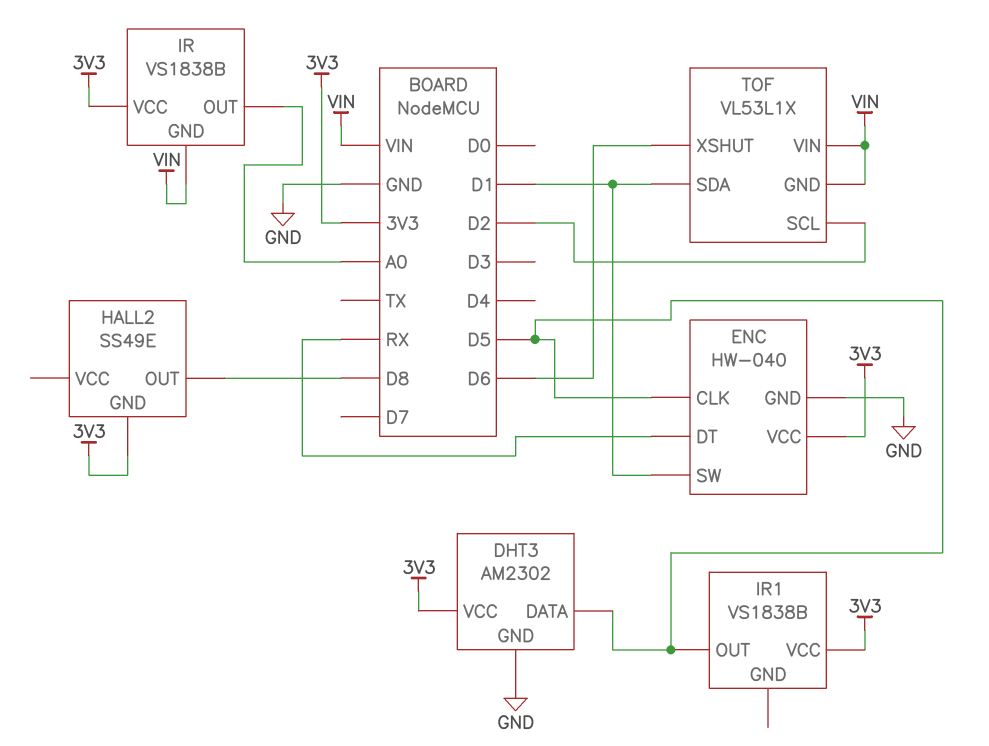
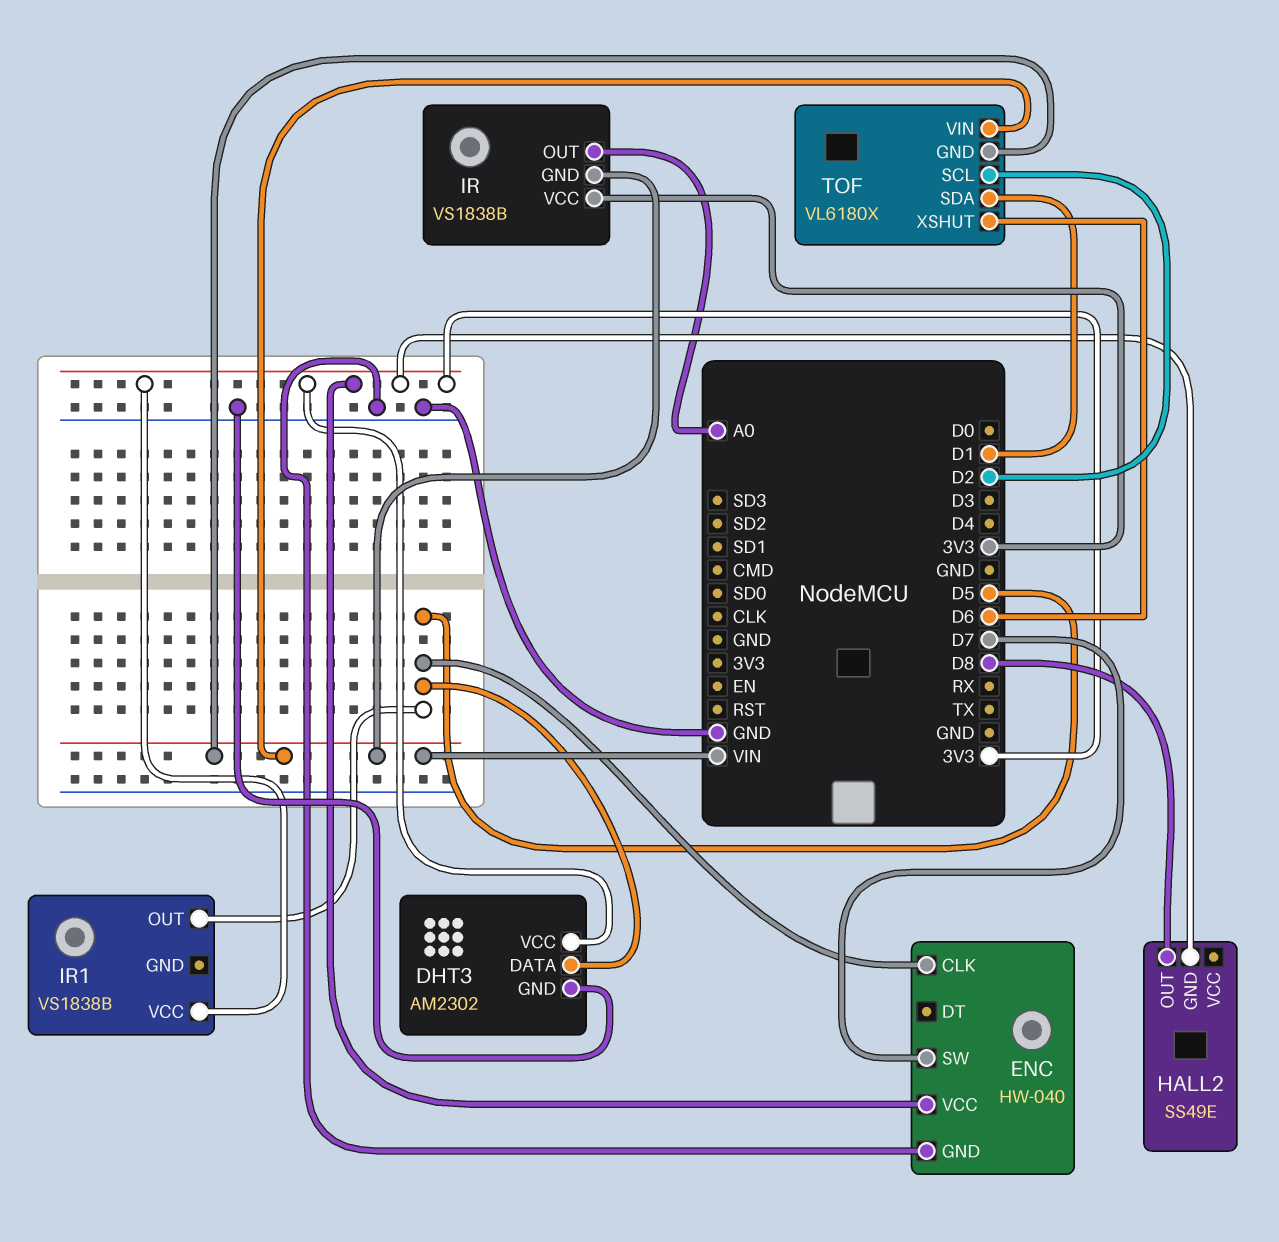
ENC pin DT: RX -> none
ENC pin SW: D1 -> D7
TOF: VL53L1X -> VL6180X

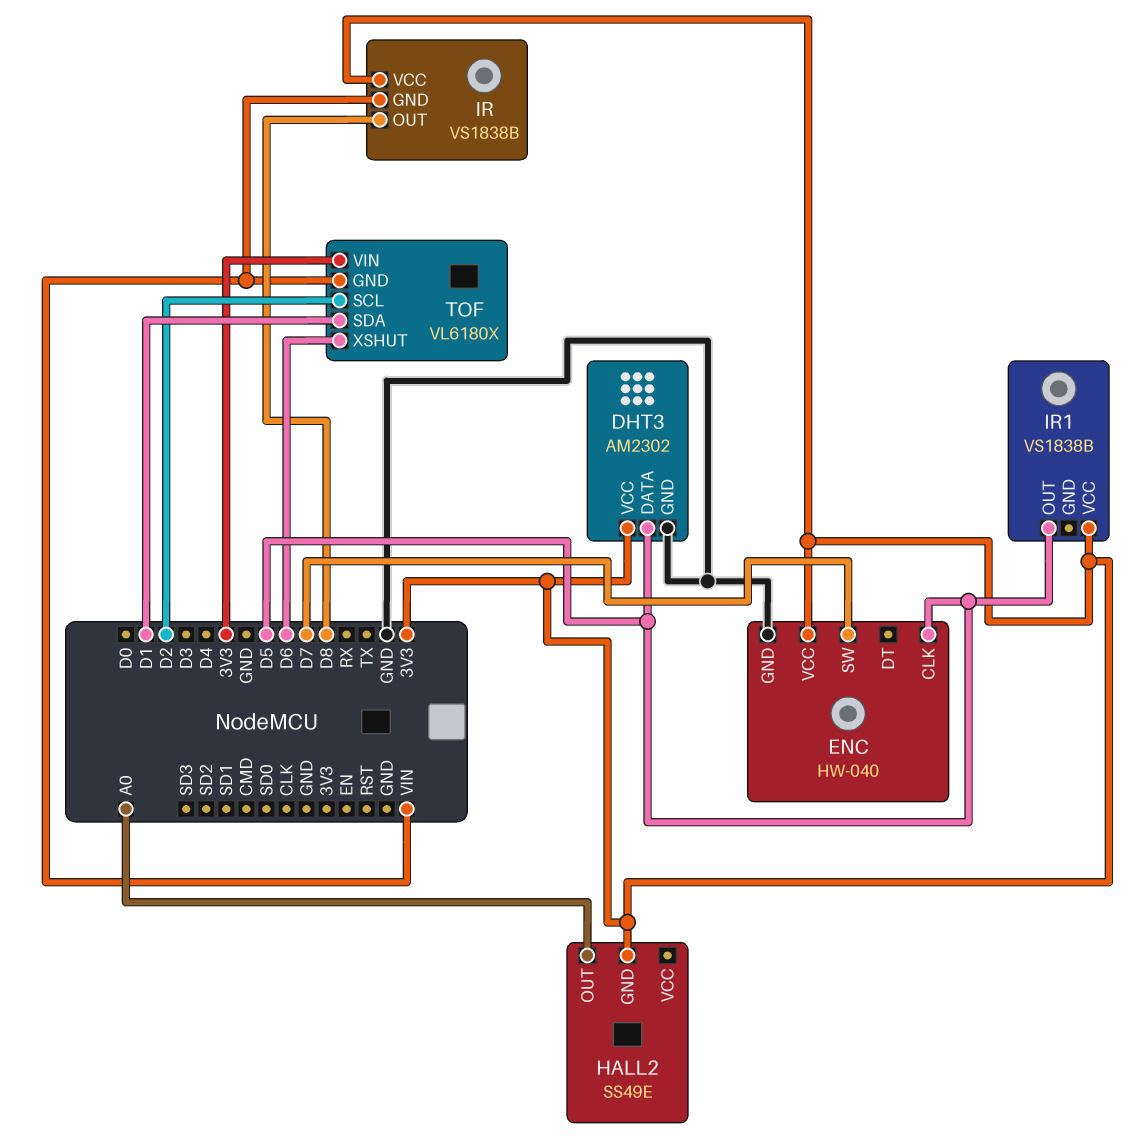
HALL2 pin OUT: D8 -> A0
IR pin OUT: A0 -> D8
TOF pin VIN: VIN -> 3V3

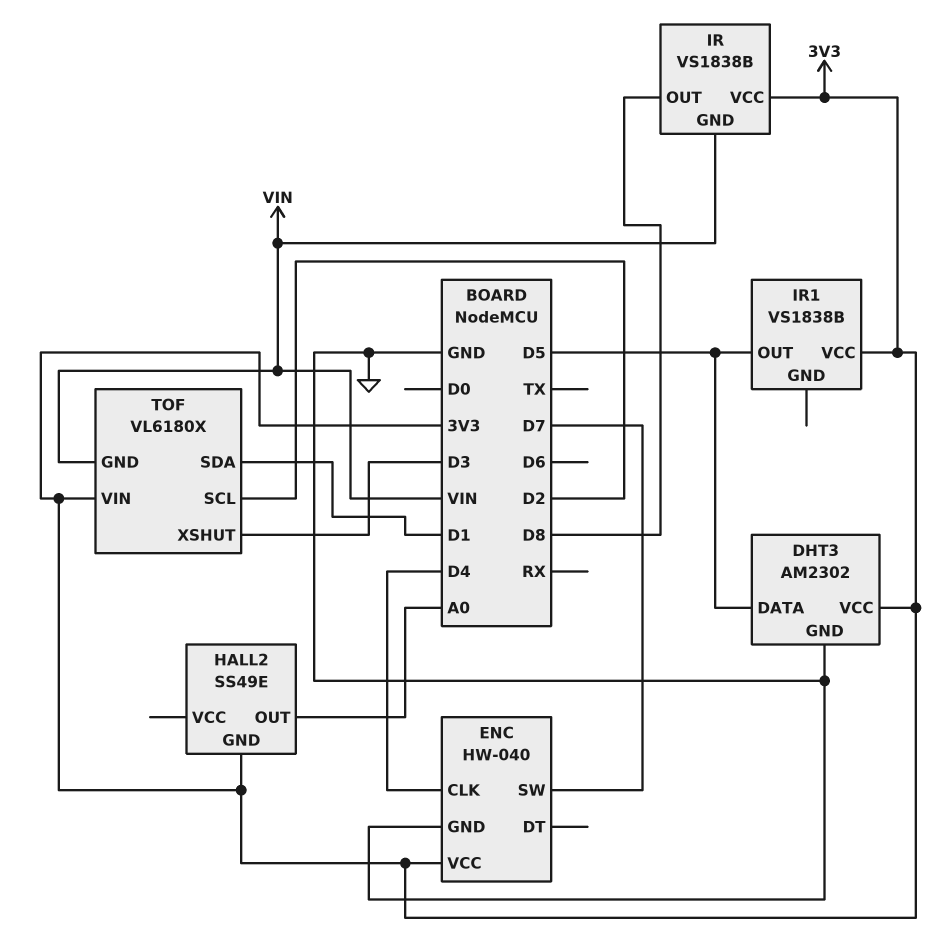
ENC pin CLK: D5 -> D4
TOF pin XSHUT: D6 -> D3

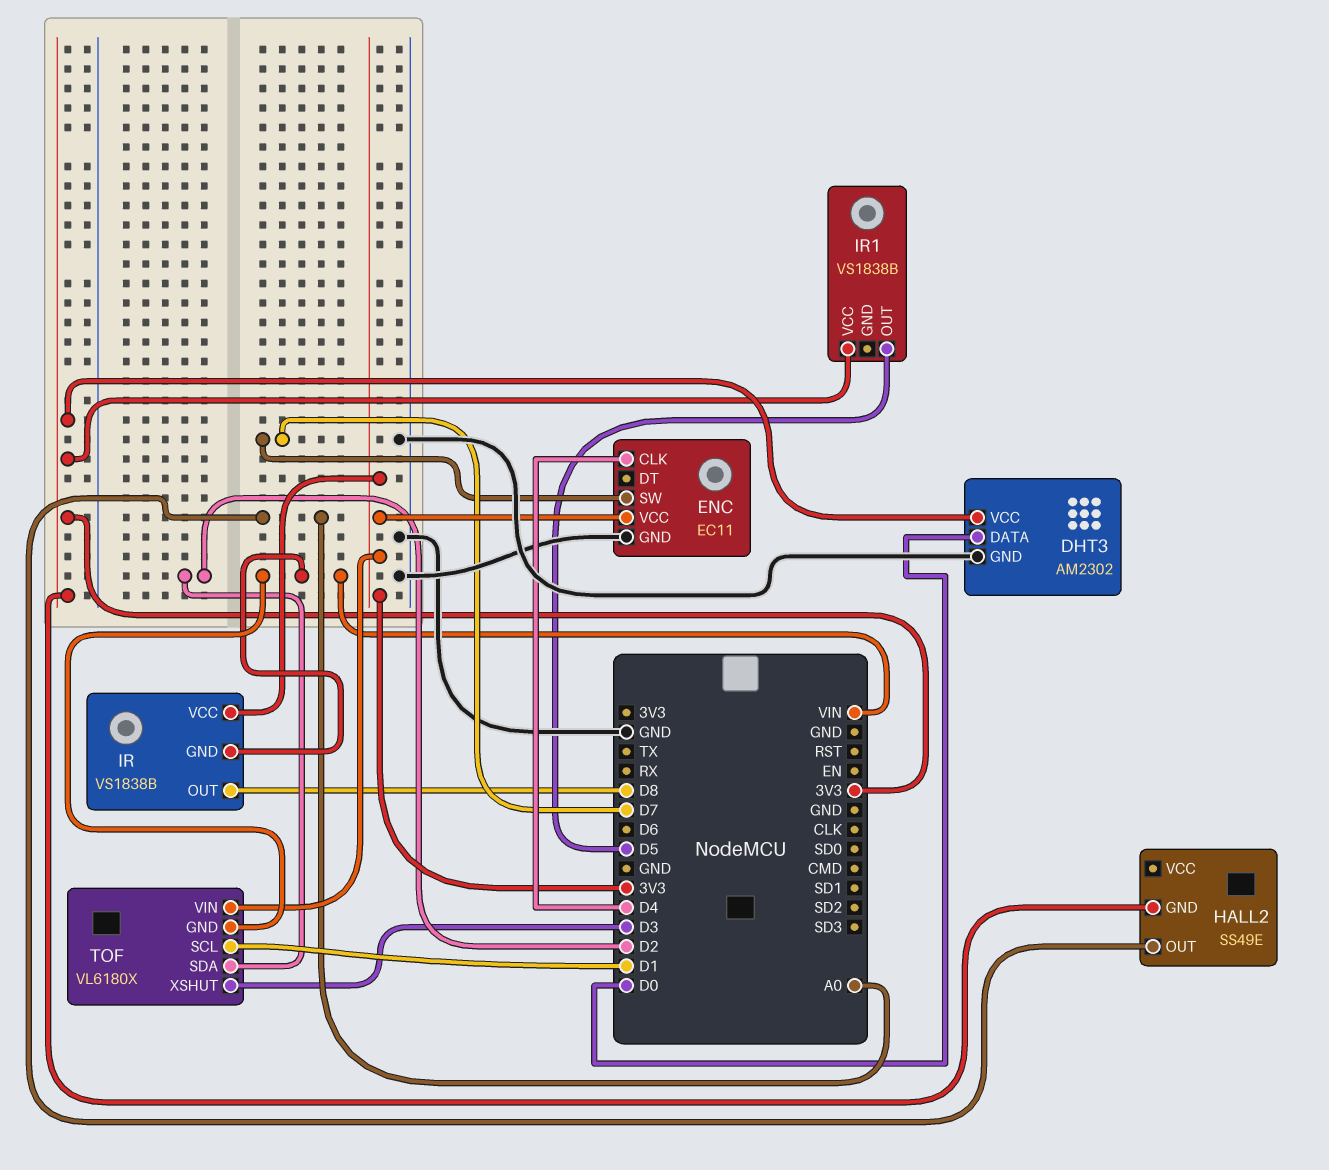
DHT3 pin DATA: D5 -> D0
ENC: HW-040 -> EC11
TOF pin SCL: D2 -> D1
TOF pin SDA: D1 -> D2

